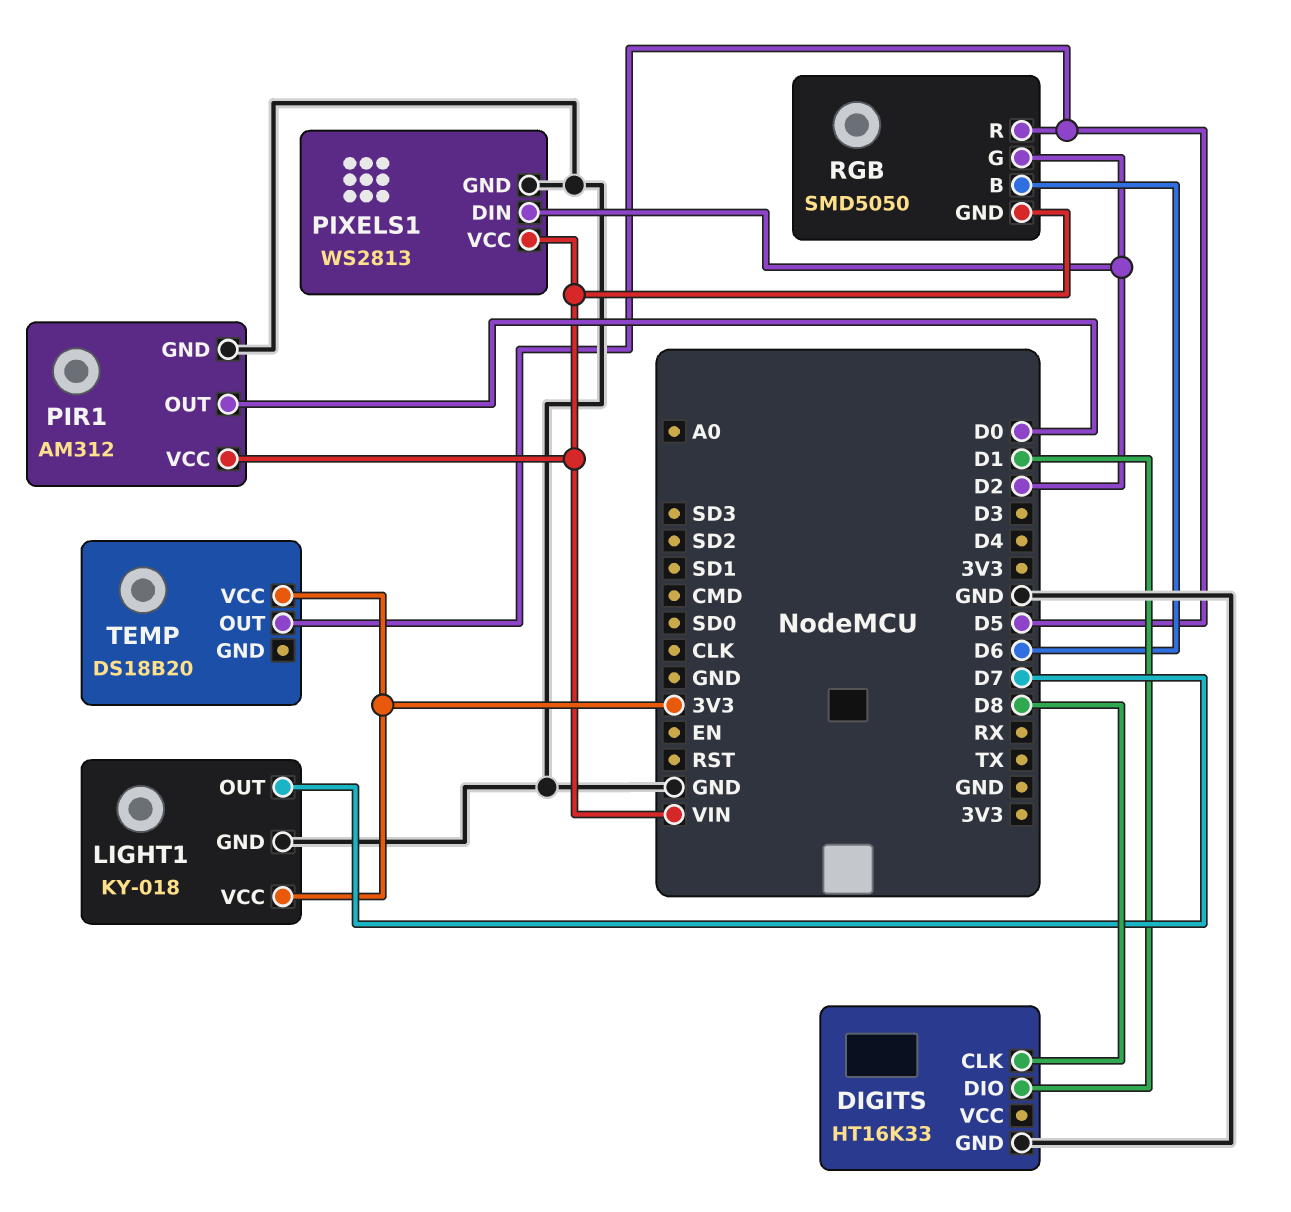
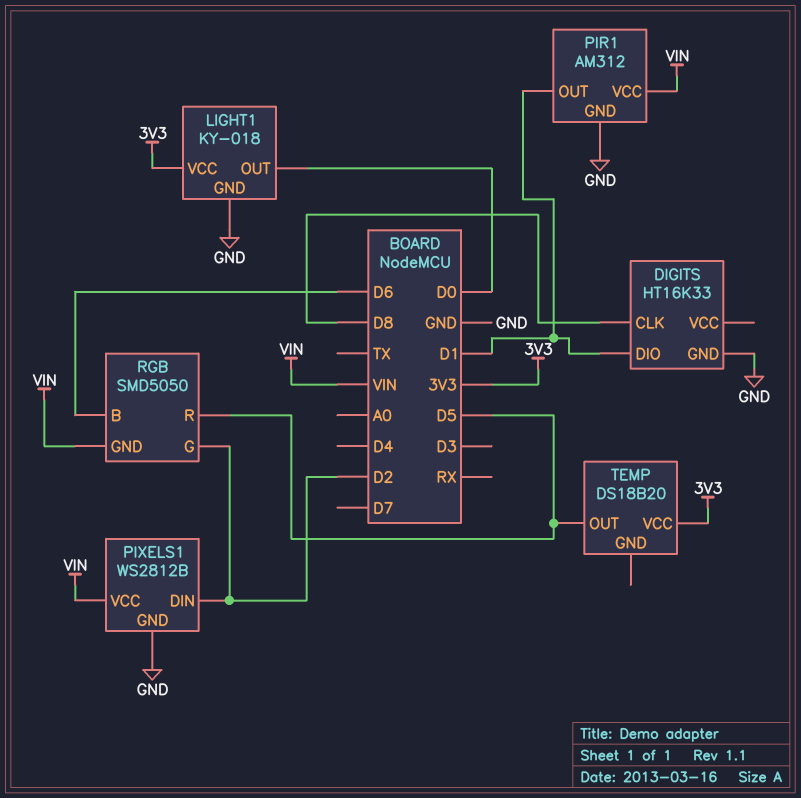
LIGHT1 pin OUT: D7 -> D0
PIR1 pin OUT: D0 -> D1
PIXELS1: WS2813 -> WS2812B

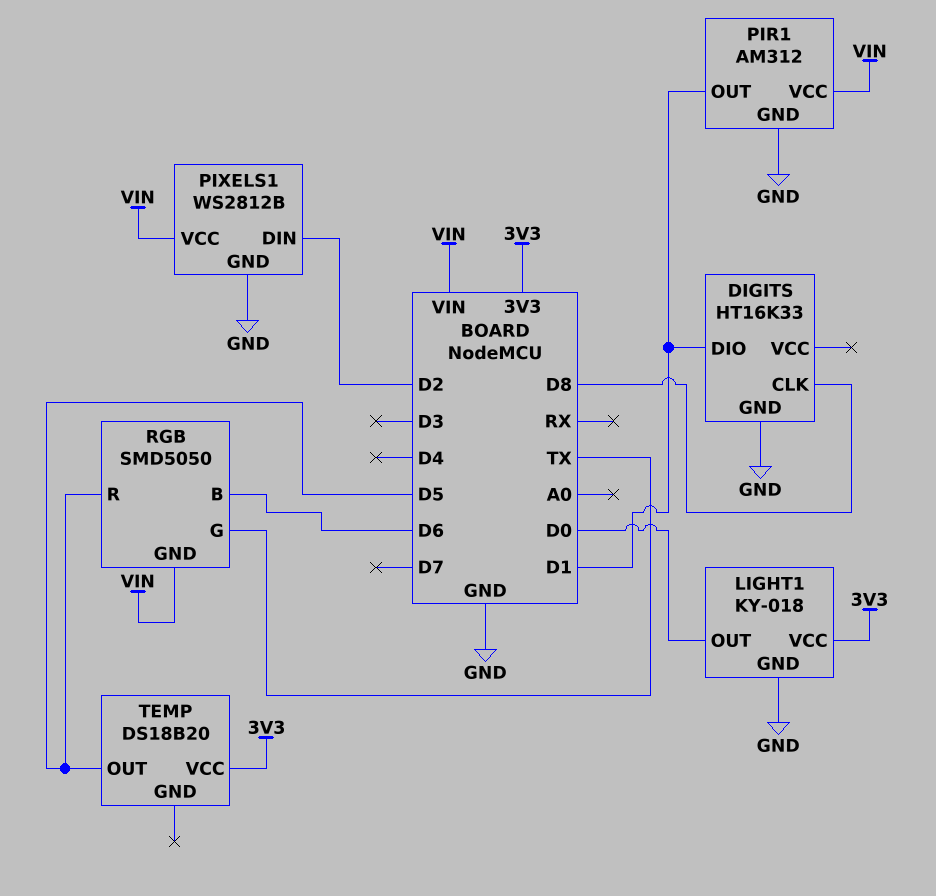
RGB pin G: D2 -> TX

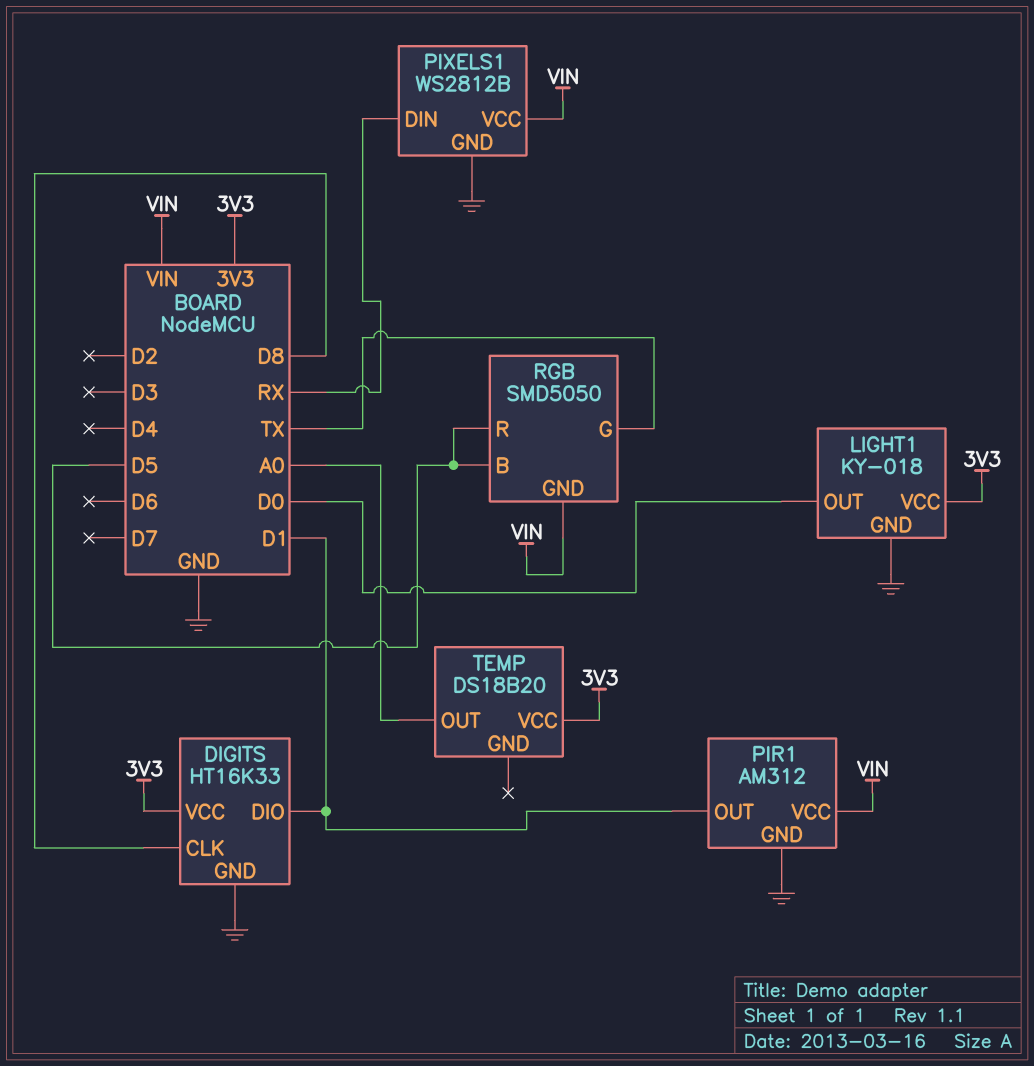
DIGITS pin VCC: none -> 3V3
PIXELS1 pin DIN: D2 -> RX
RGB pin B: D6 -> D5
TEMP pin OUT: D5 -> A0

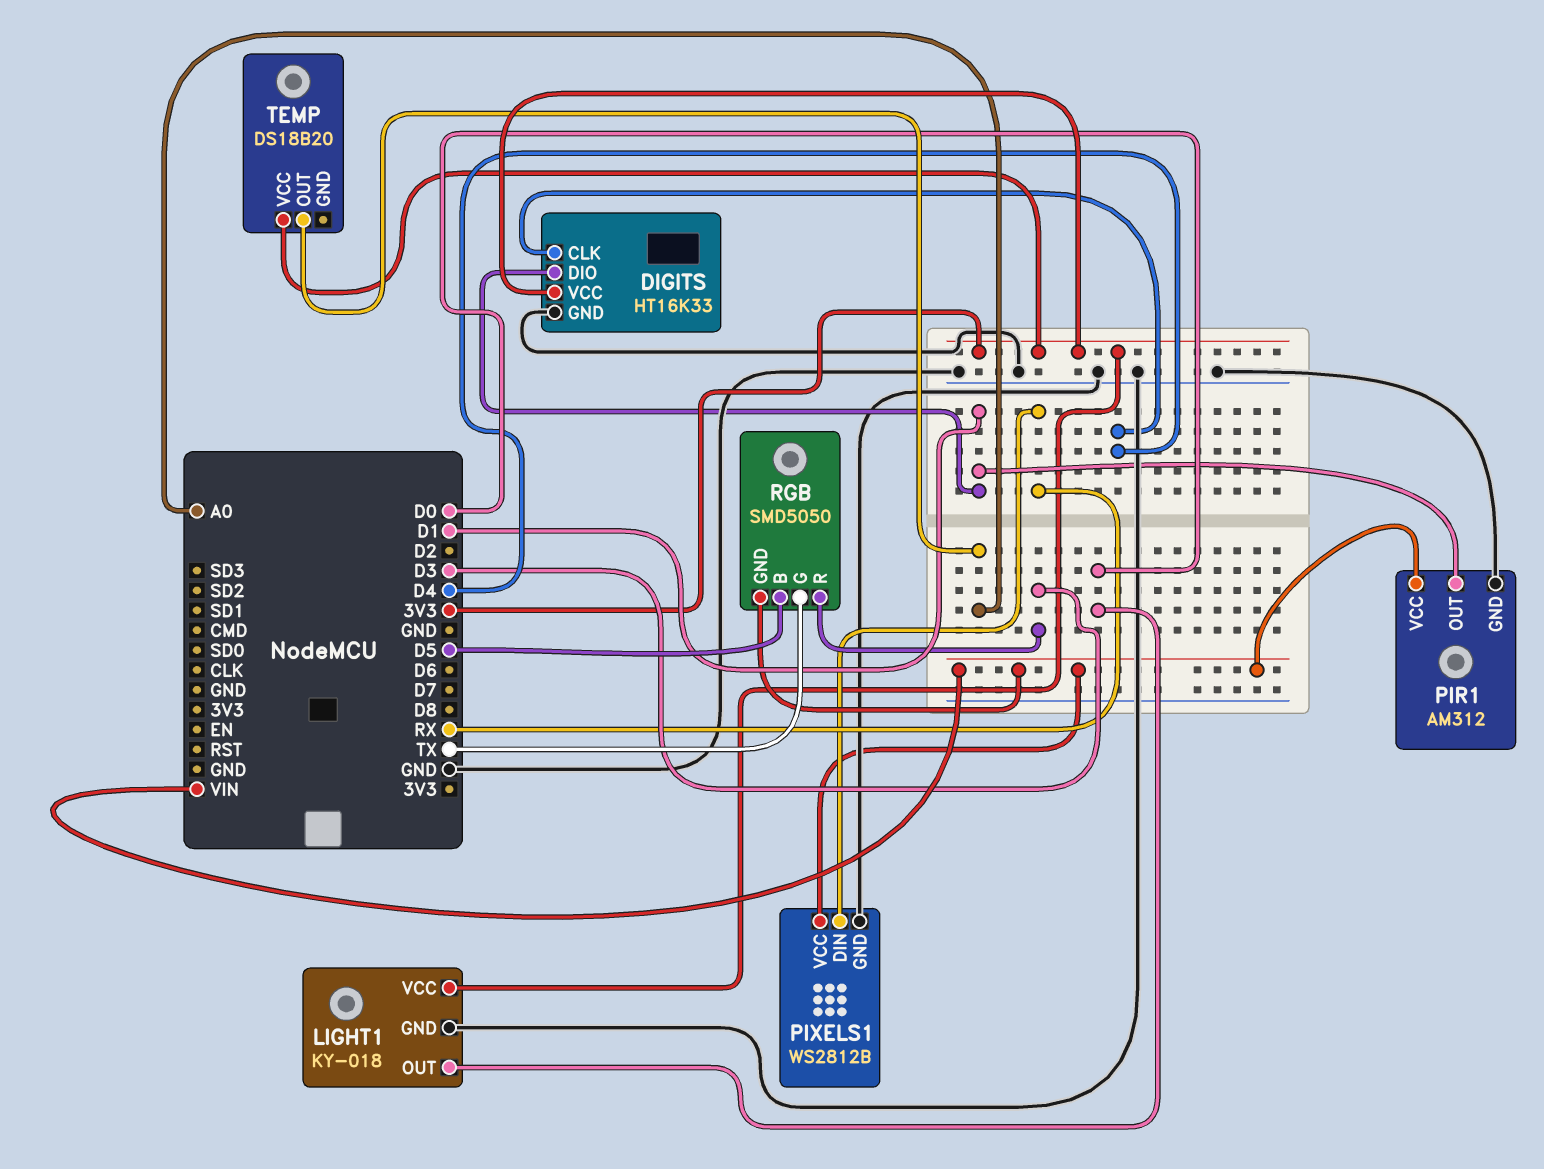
DIGITS pin CLK: D8 -> D4
RGB pin R: D5 -> D3

